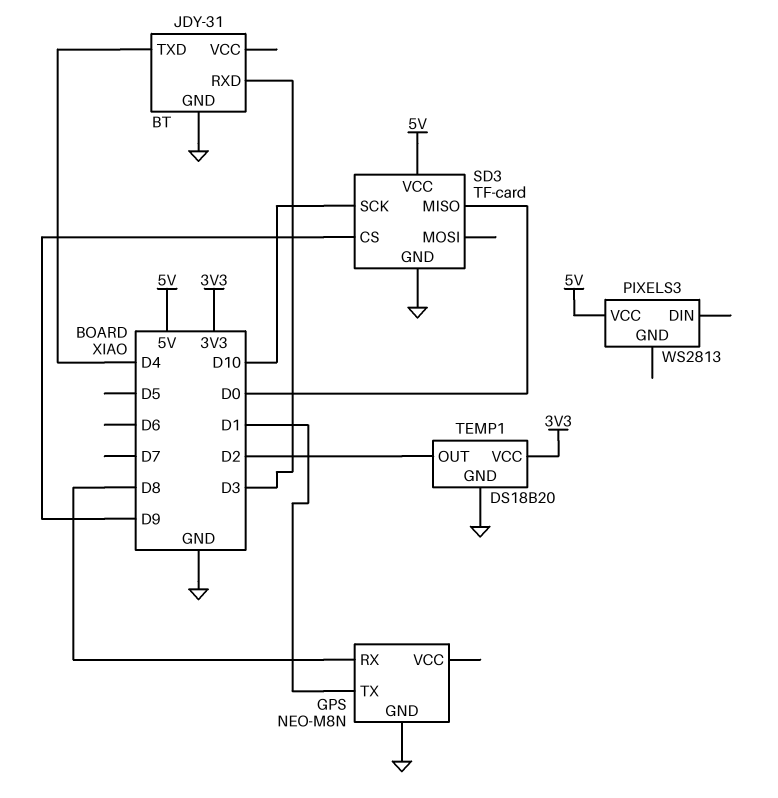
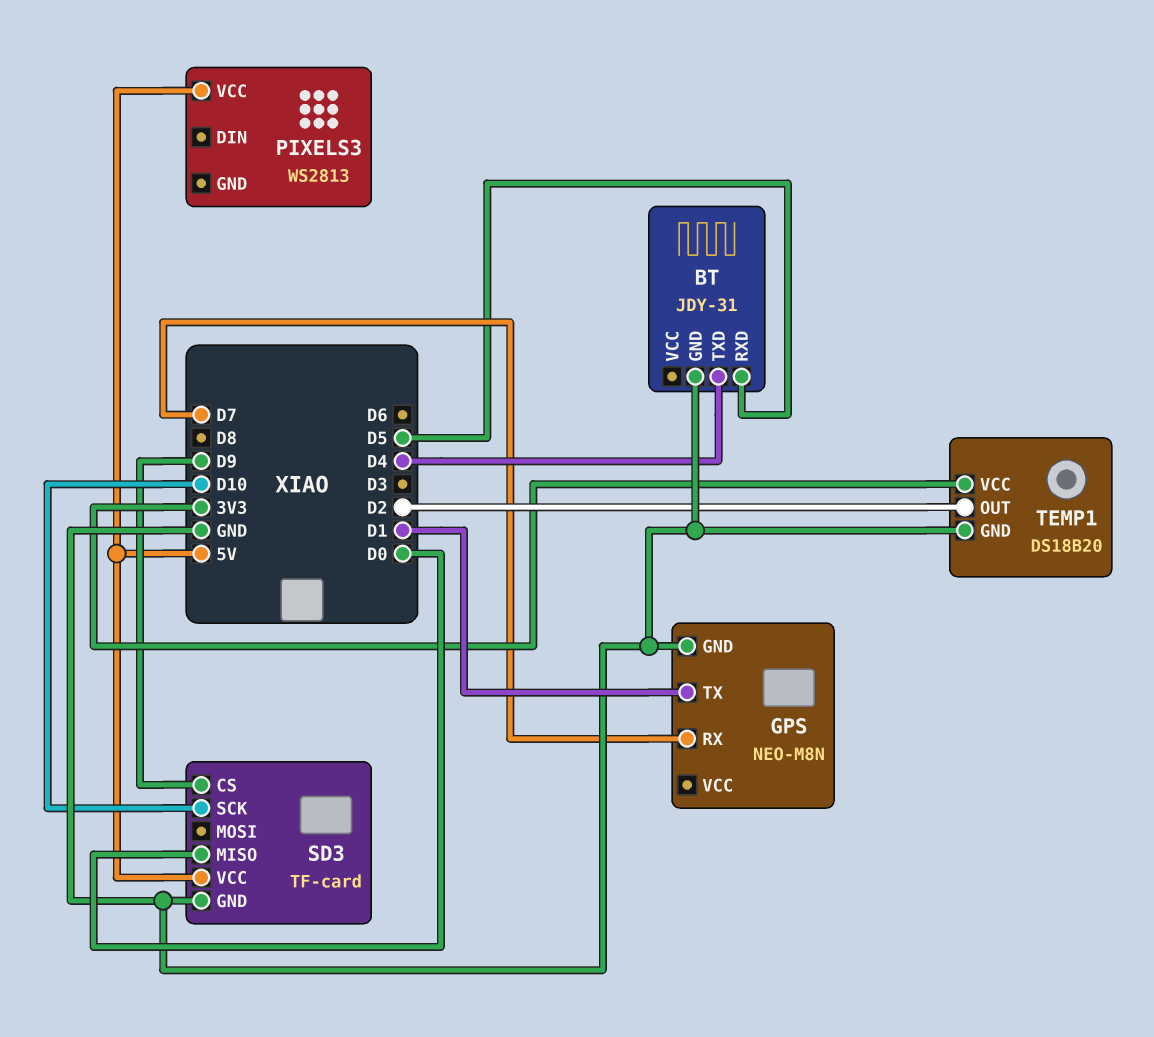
BT pin RXD: D3 -> D5
GPS pin RX: D8 -> D7

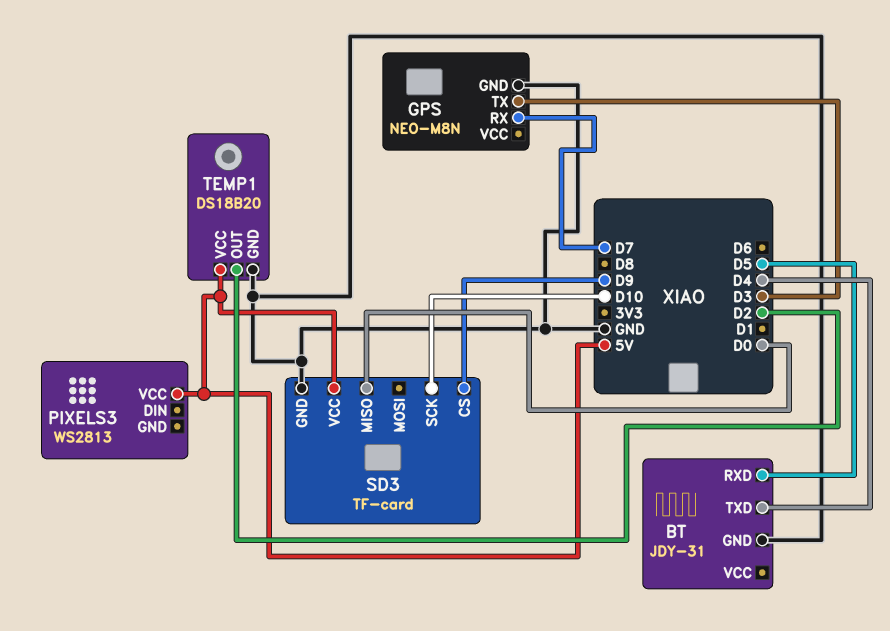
GPS pin TX: D1 -> D3
TEMP1 pin VCC: 3V3 -> 5V

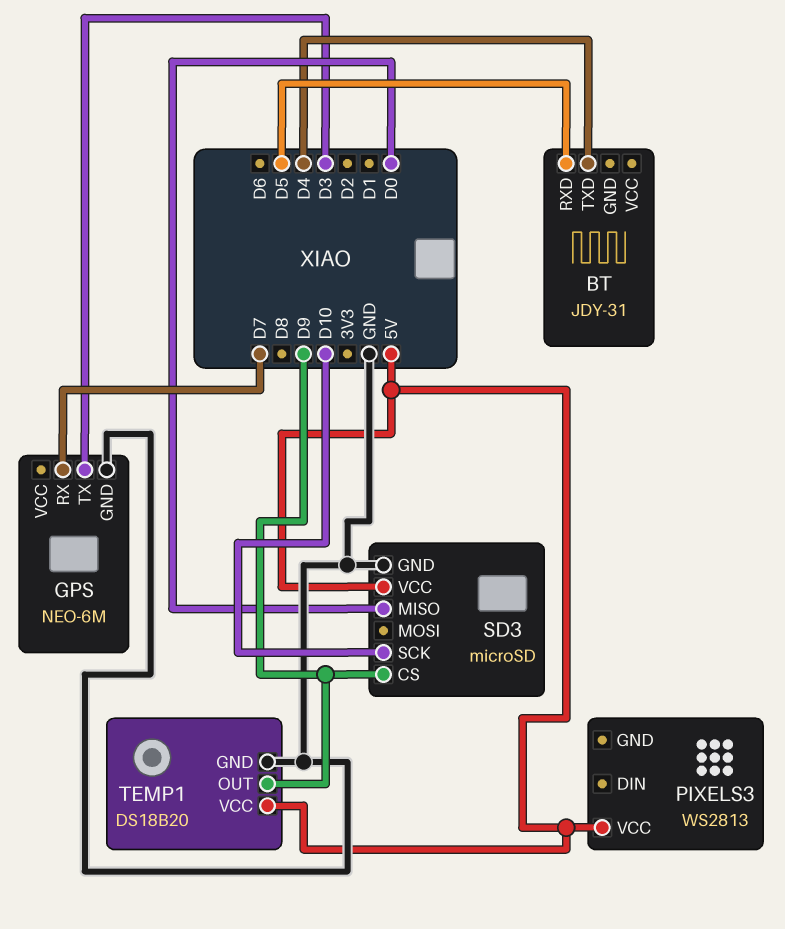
BT pin GND: GND -> none
GPS: NEO-M8N -> NEO-6M
SD3: TF-card -> microSD
TEMP1 pin OUT: D2 -> D9

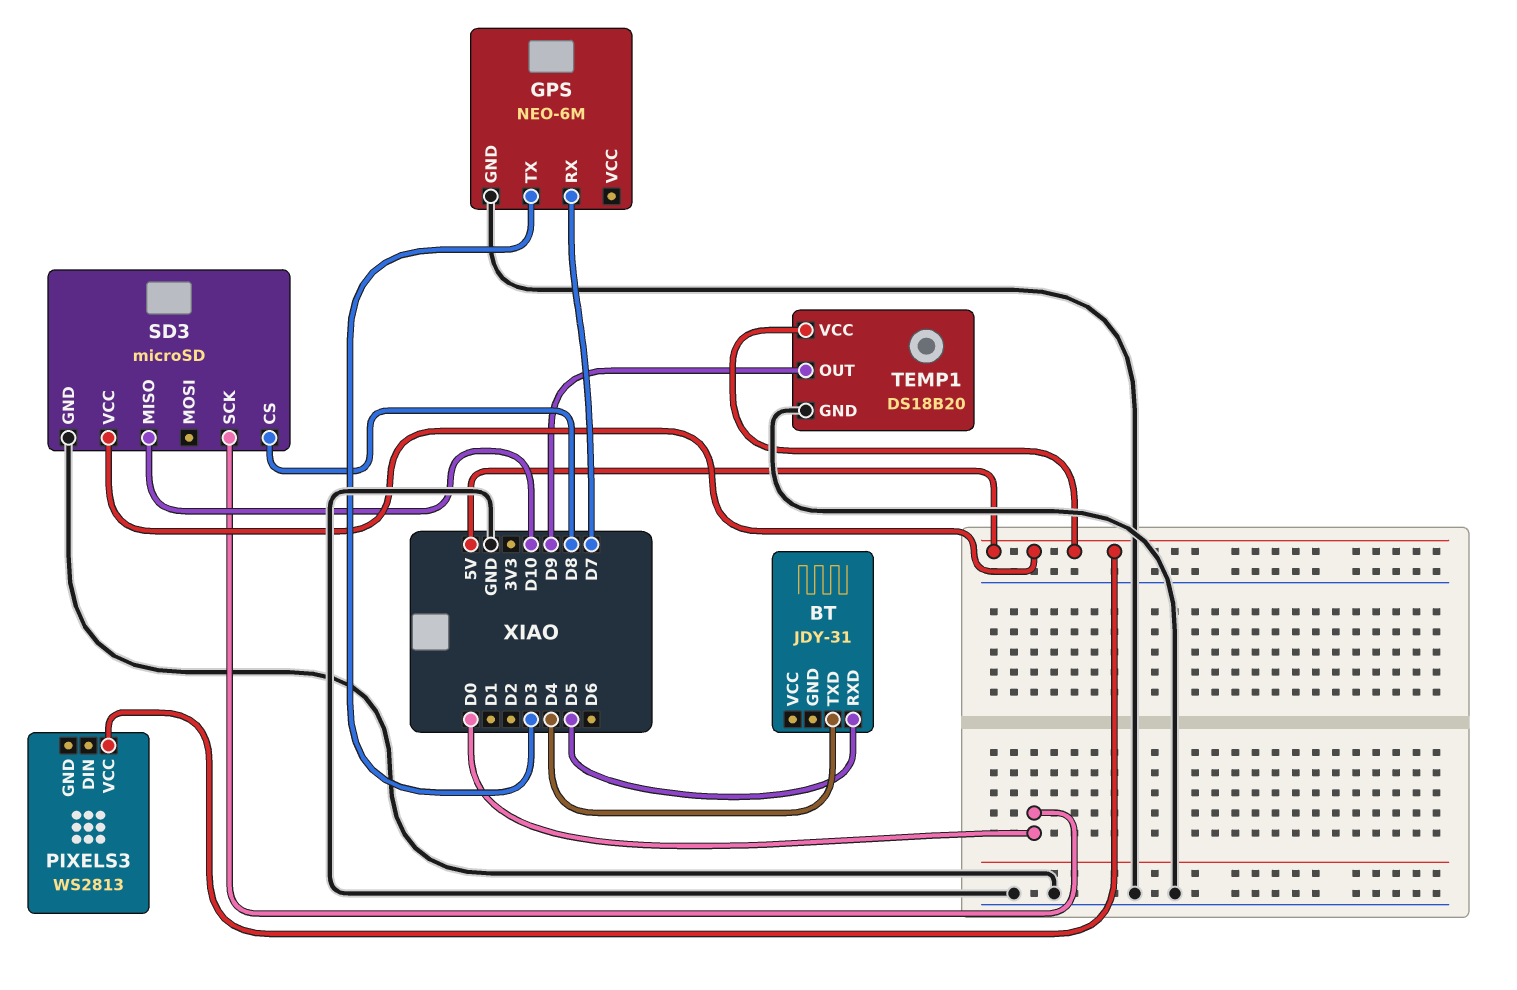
SD3 pin CS: D9 -> D8
SD3 pin MISO: D0 -> D10
SD3 pin SCK: D10 -> D0

